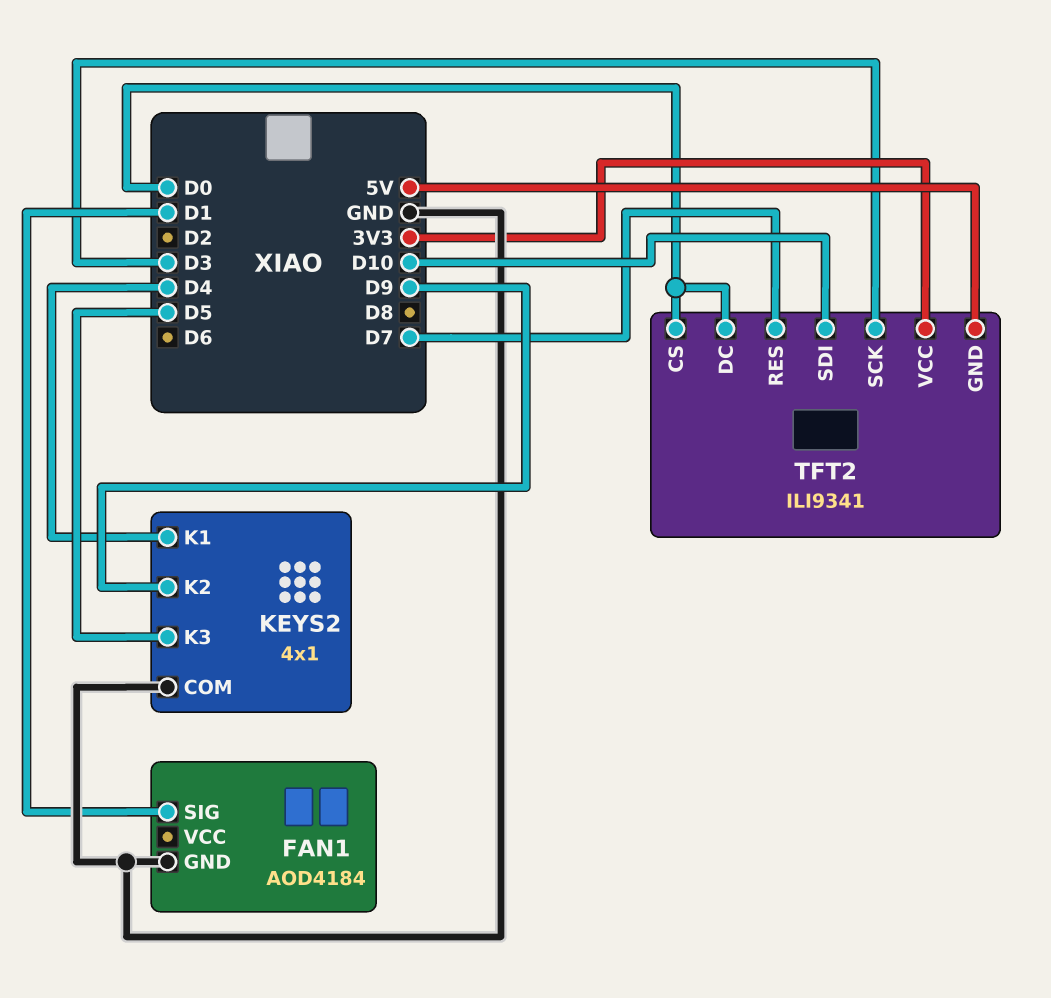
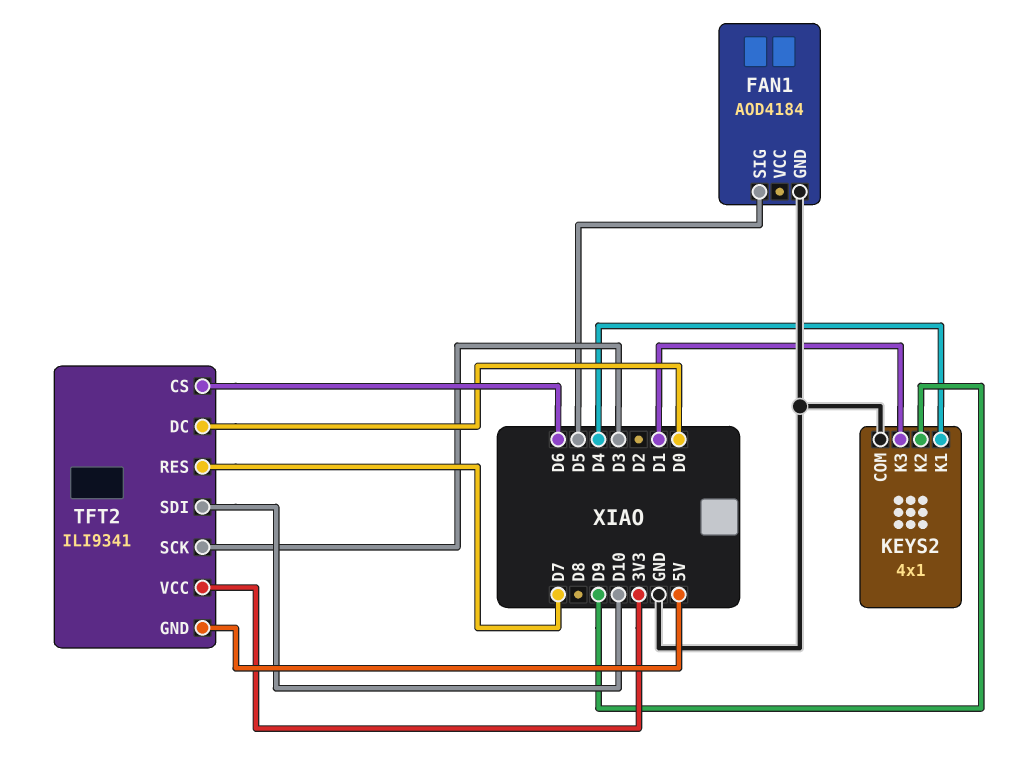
FAN1 pin SIG: D1 -> D5
KEYS2 pin K3: D5 -> D1
TFT2 pin CS: D0 -> D6

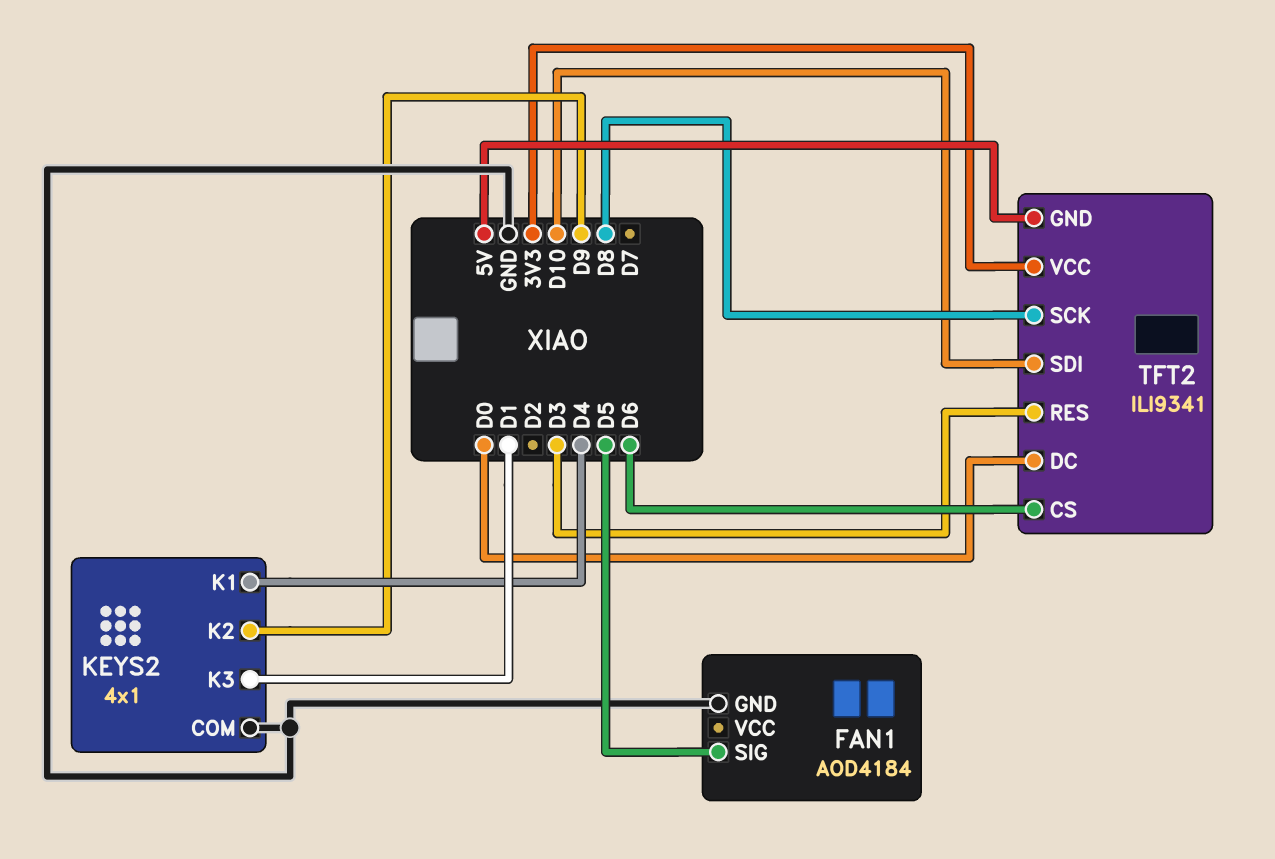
TFT2 pin RES: D7 -> D3
TFT2 pin SCK: D3 -> D8

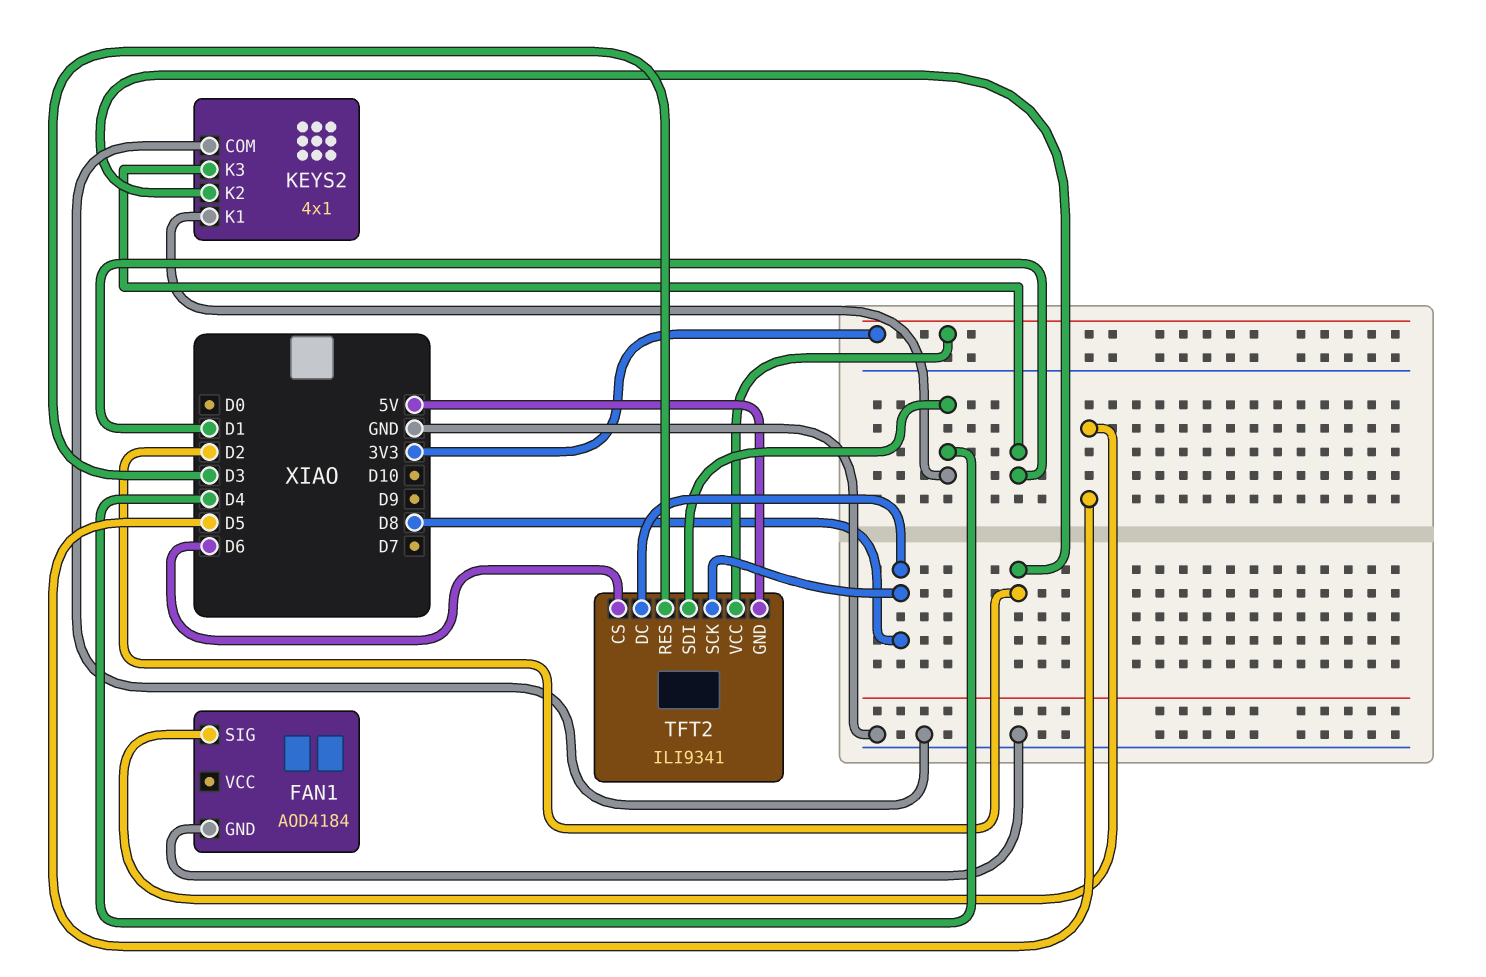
KEYS2 pin K2: D9 -> D2
TFT2 pin DC: D0 -> D8
TFT2 pin SDI: D10 -> D4

